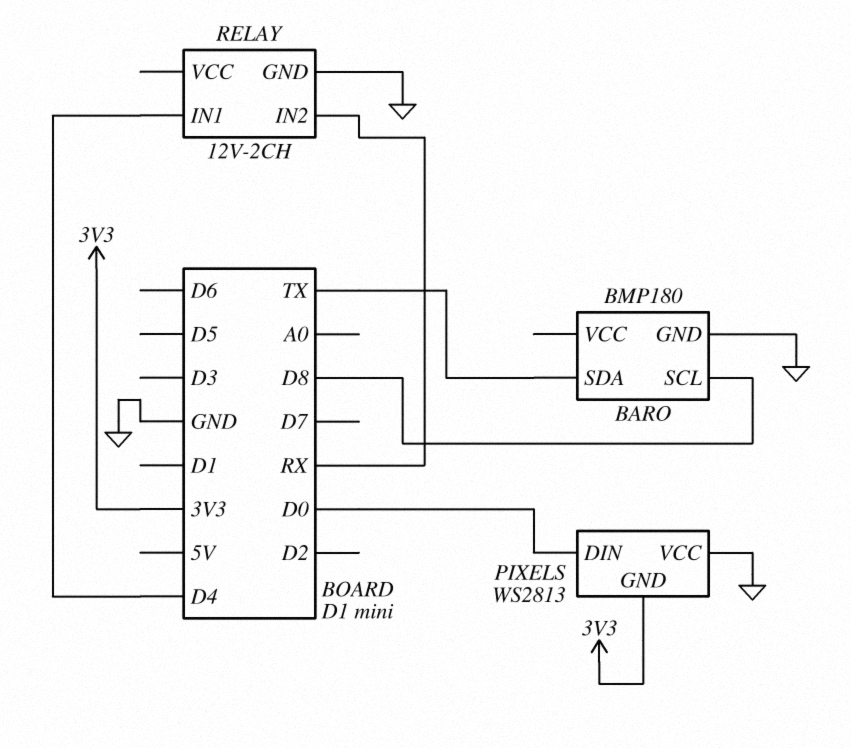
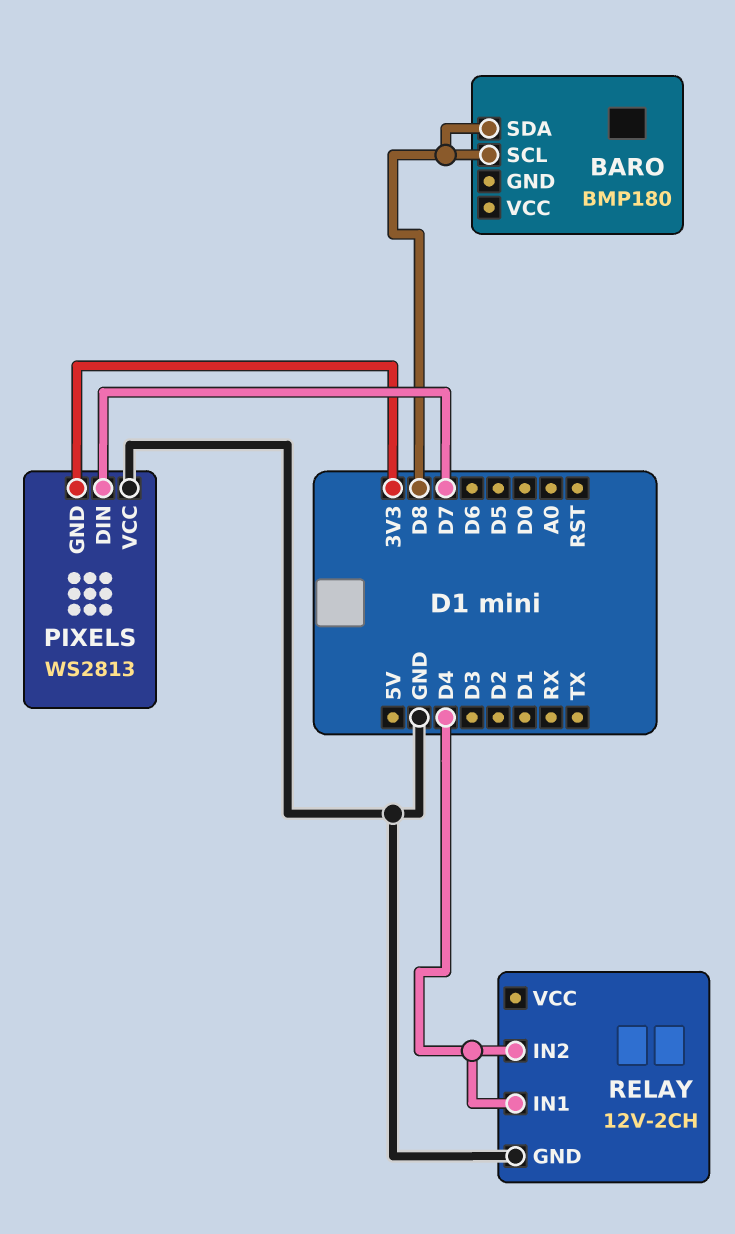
BARO pin GND: GND -> none
BARO pin SDA: TX -> D8
PIXELS pin DIN: D0 -> D7
RELAY pin IN2: RX -> D4

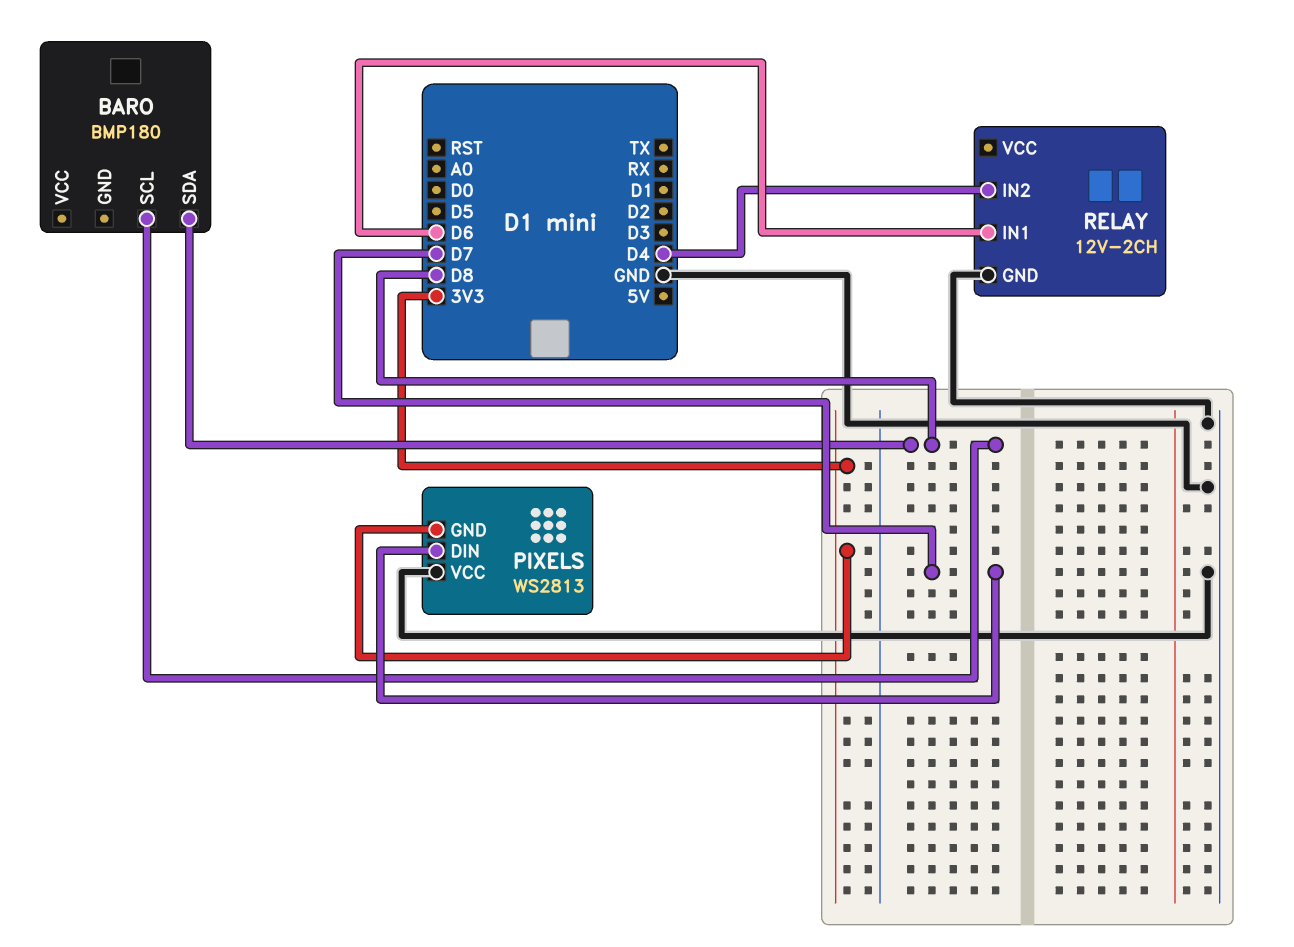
RELAY pin IN1: D4 -> D6

